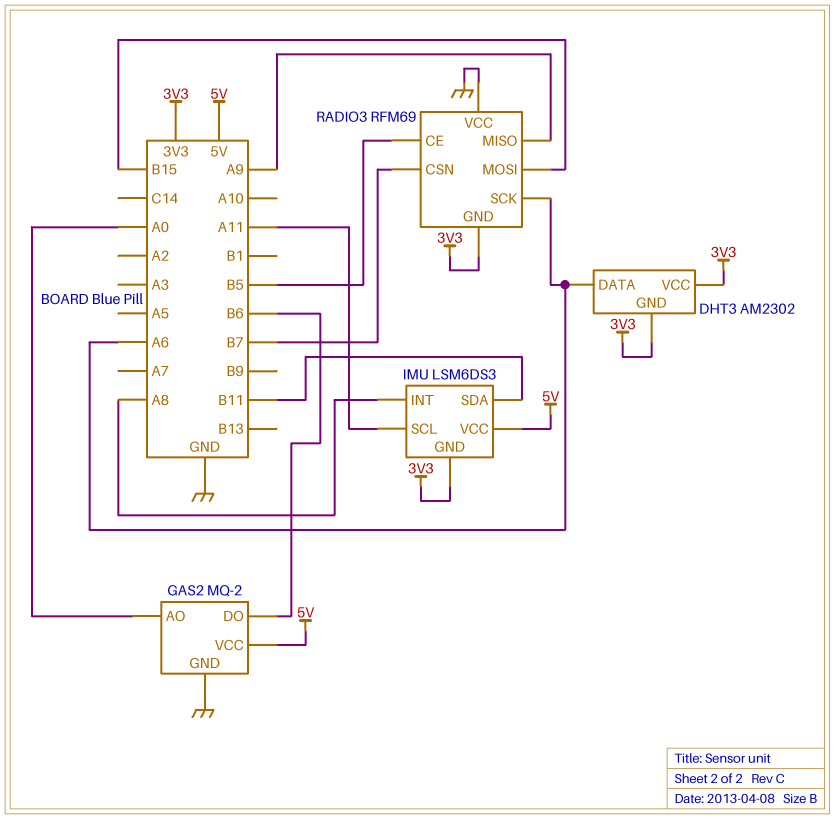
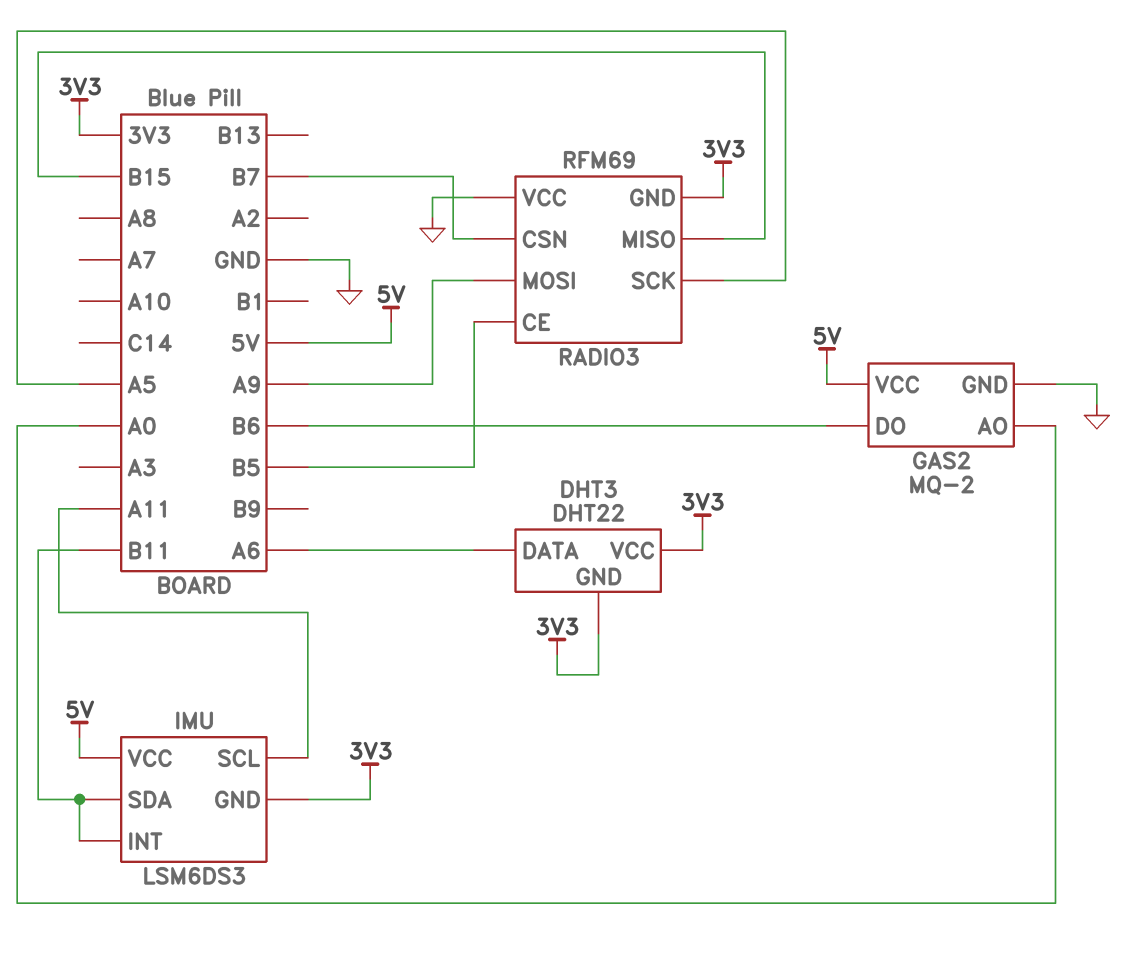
DHT3: AM2302 -> DHT22
IMU pin INT: A8 -> B11
RADIO3 pin MISO: A9 -> B15
RADIO3 pin MOSI: B15 -> A9
RADIO3 pin SCK: A6 -> A5

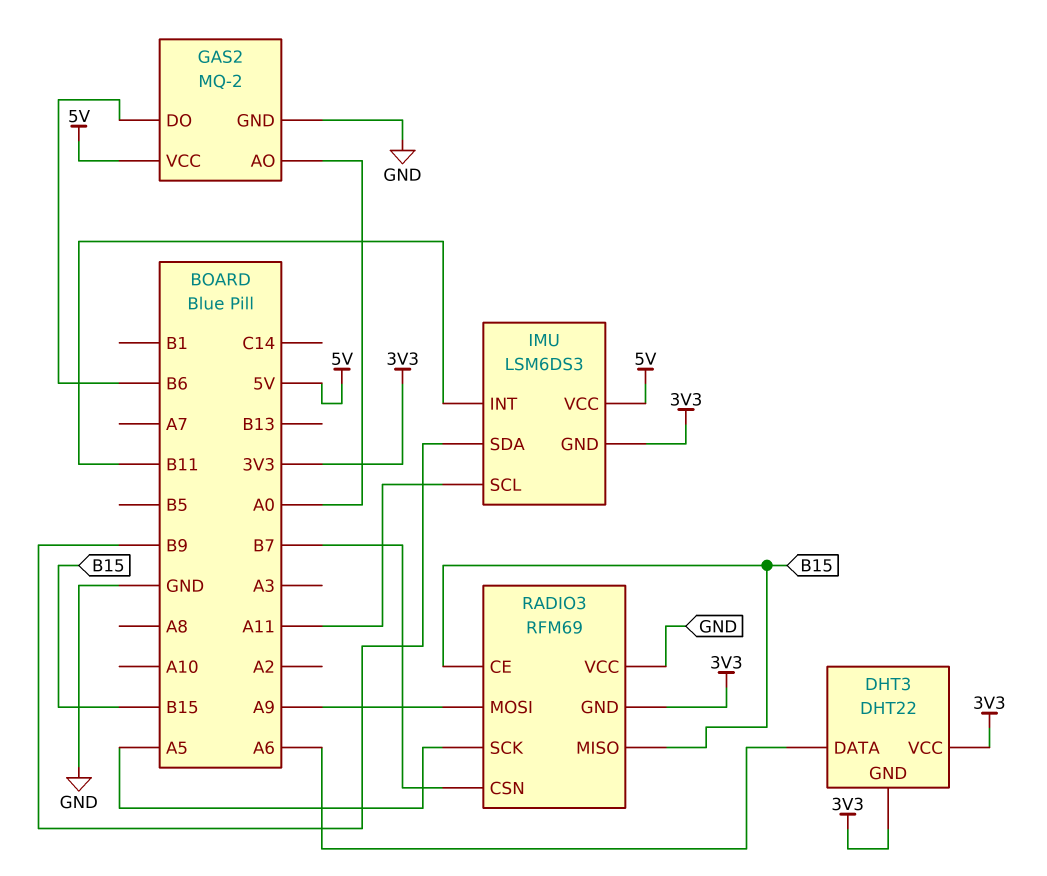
IMU pin SDA: B11 -> B9
RADIO3 pin CE: B5 -> B15

